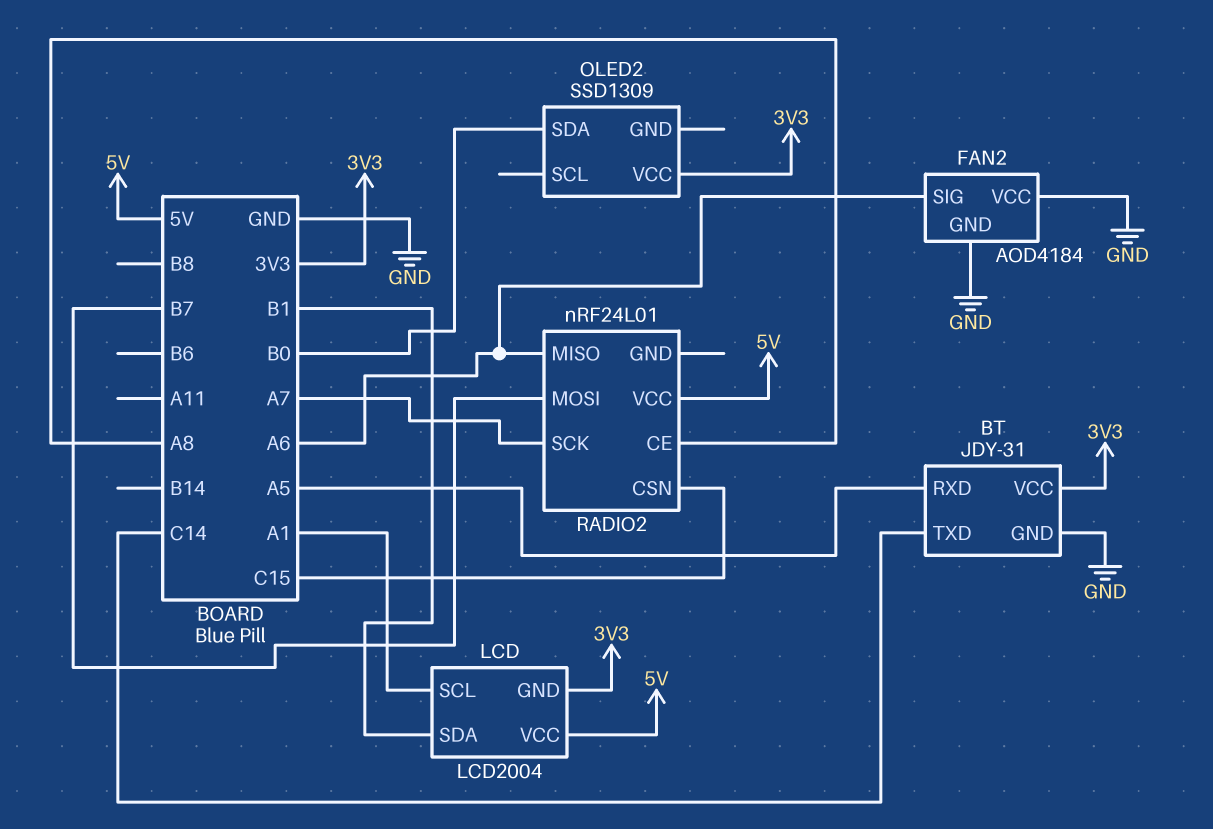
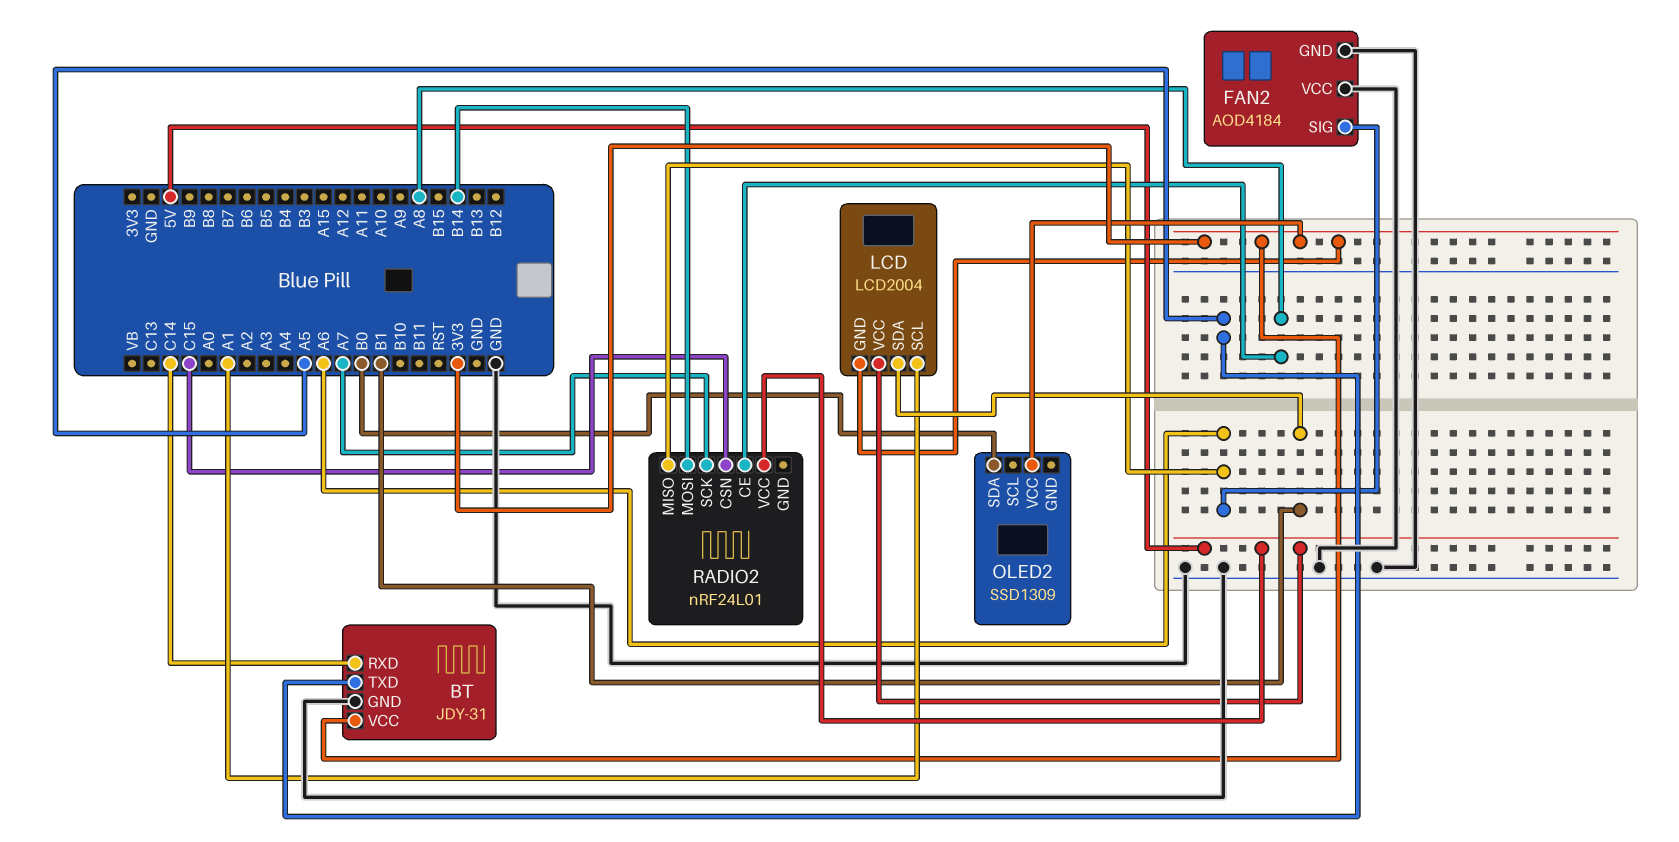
BT pin RXD: A5 -> C14
BT pin TXD: C14 -> A5
RADIO2 pin MOSI: B7 -> B14

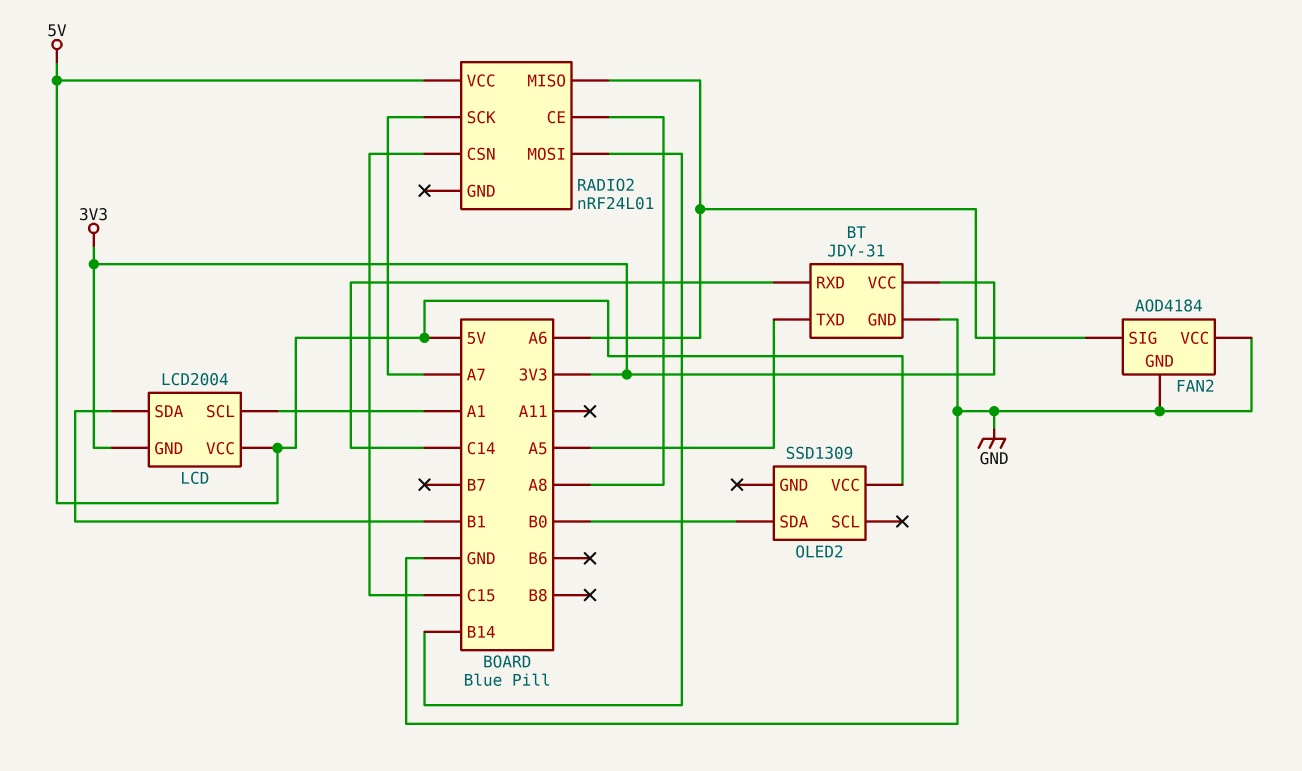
OLED2 pin VCC: 3V3 -> 5V

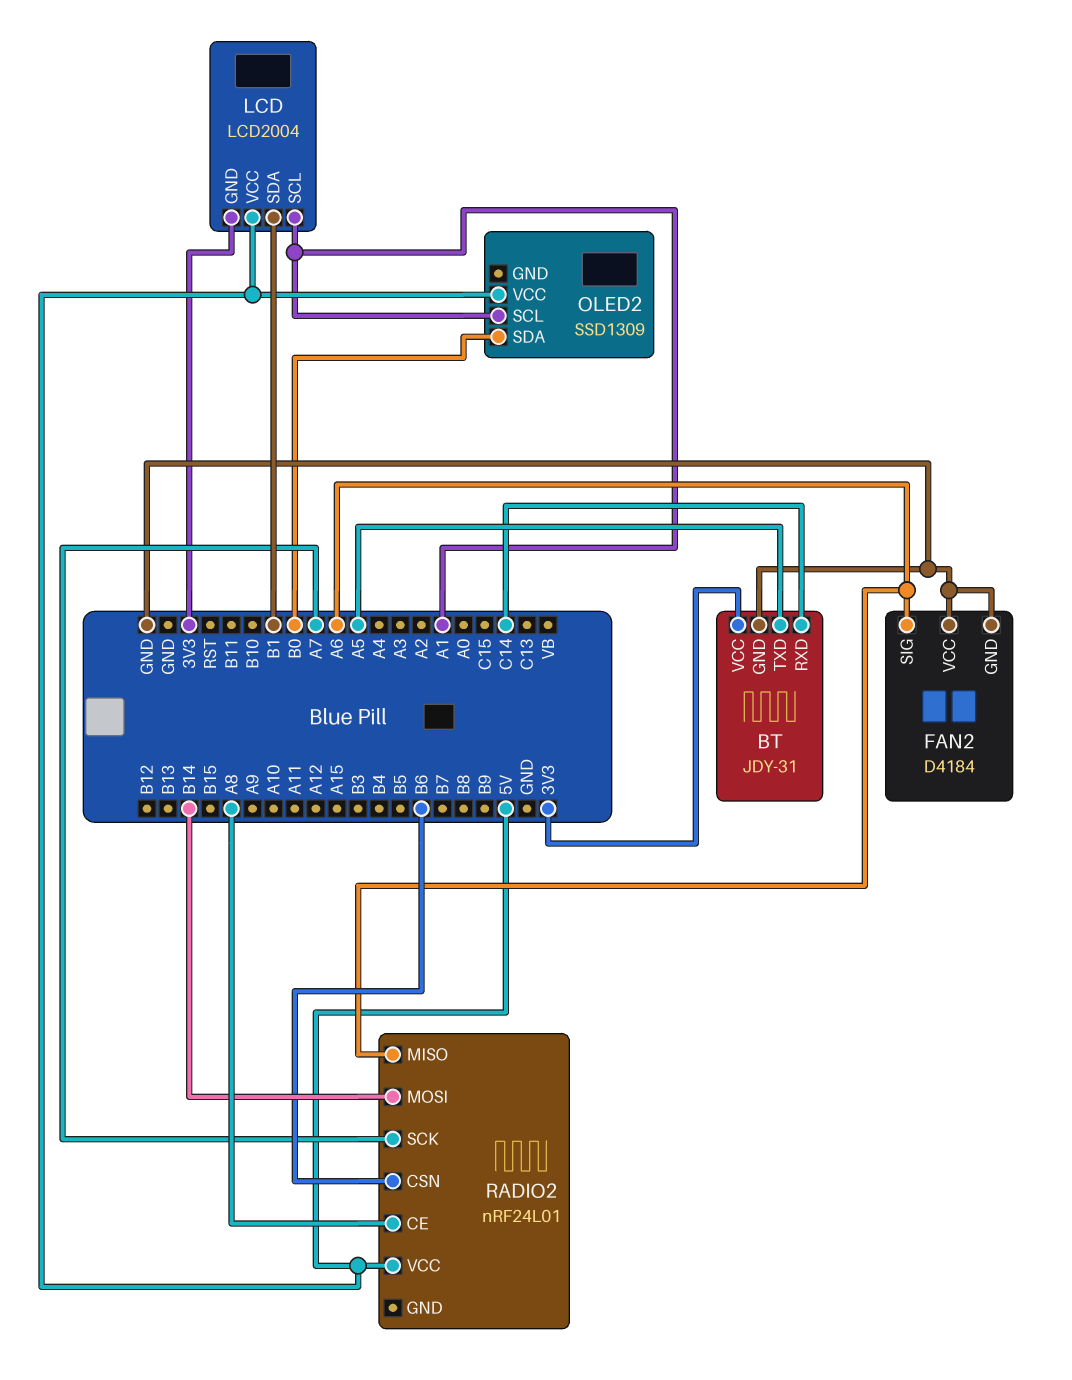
FAN2: AOD4184 -> D4184
OLED2 pin SCL: none -> A1
RADIO2 pin CSN: C15 -> B6

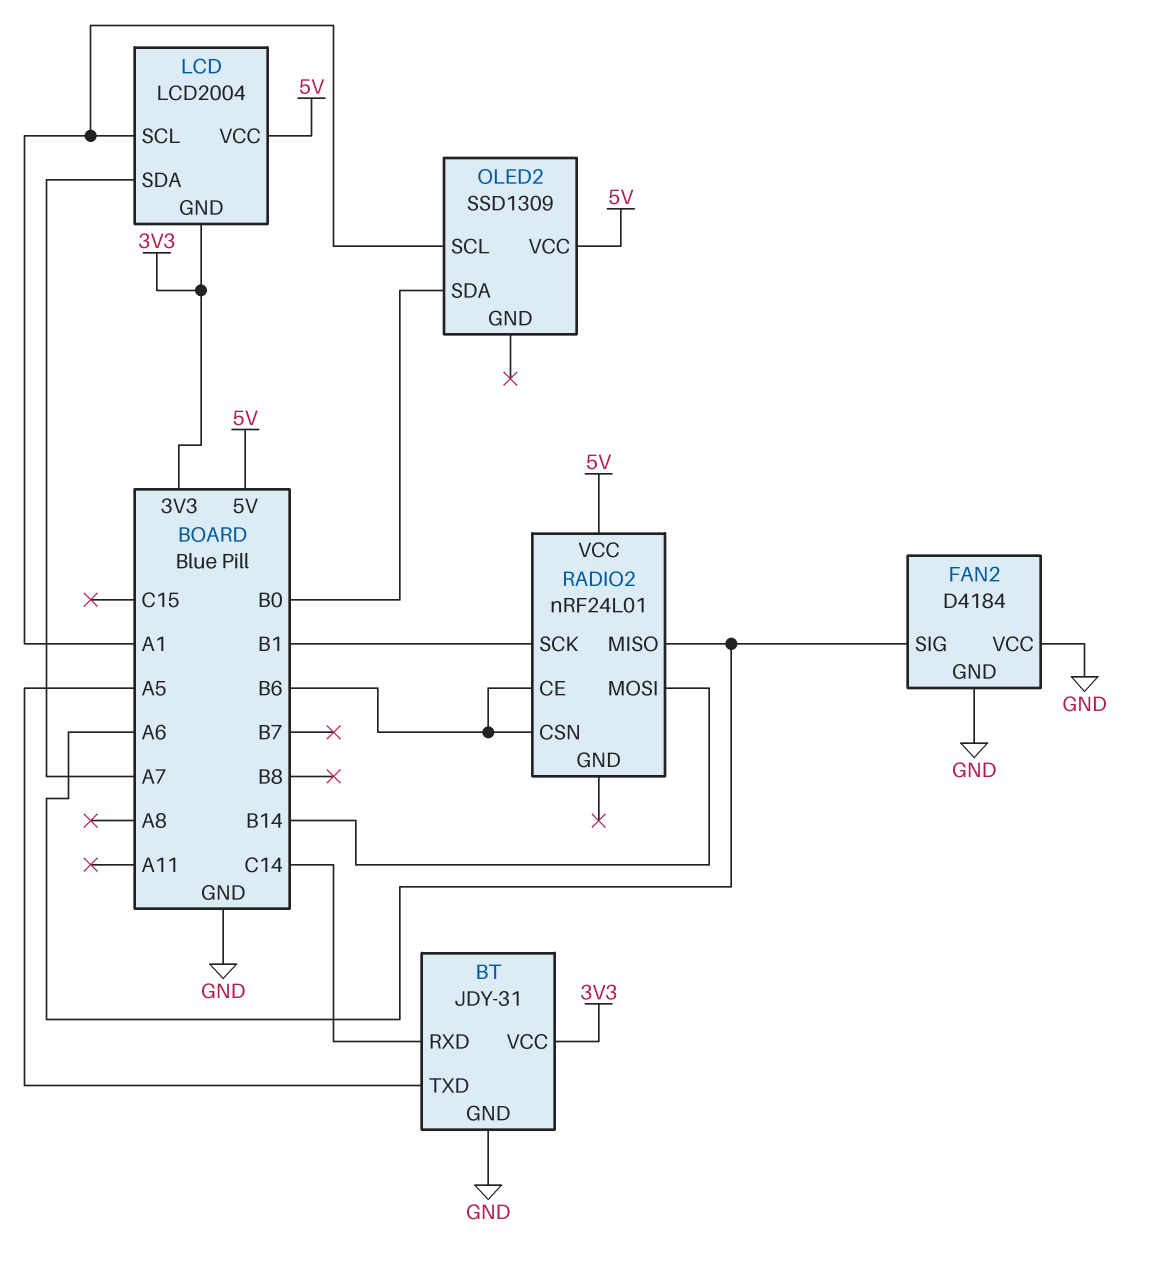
LCD pin SDA: B1 -> A7
RADIO2 pin CE: A8 -> B6
RADIO2 pin SCK: A7 -> B1

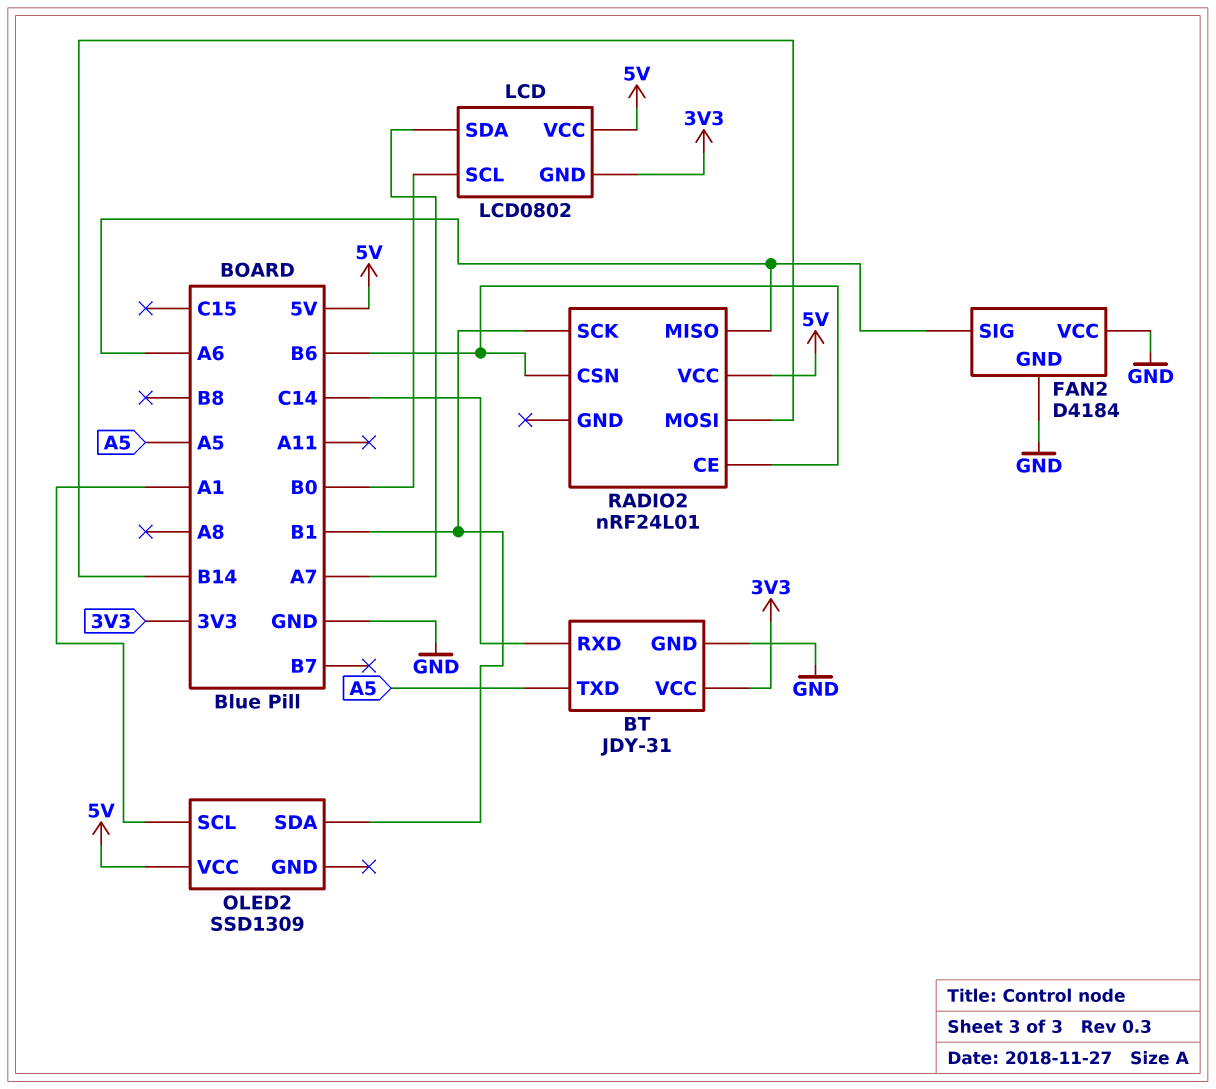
LCD: LCD2004 -> LCD0802
LCD pin SCL: A1 -> B0
OLED2 pin SDA: B0 -> B1

